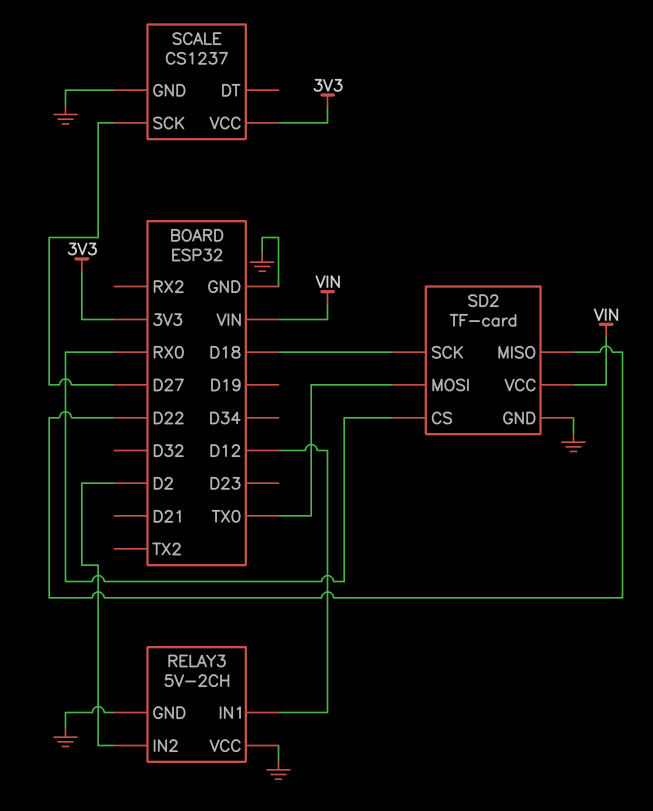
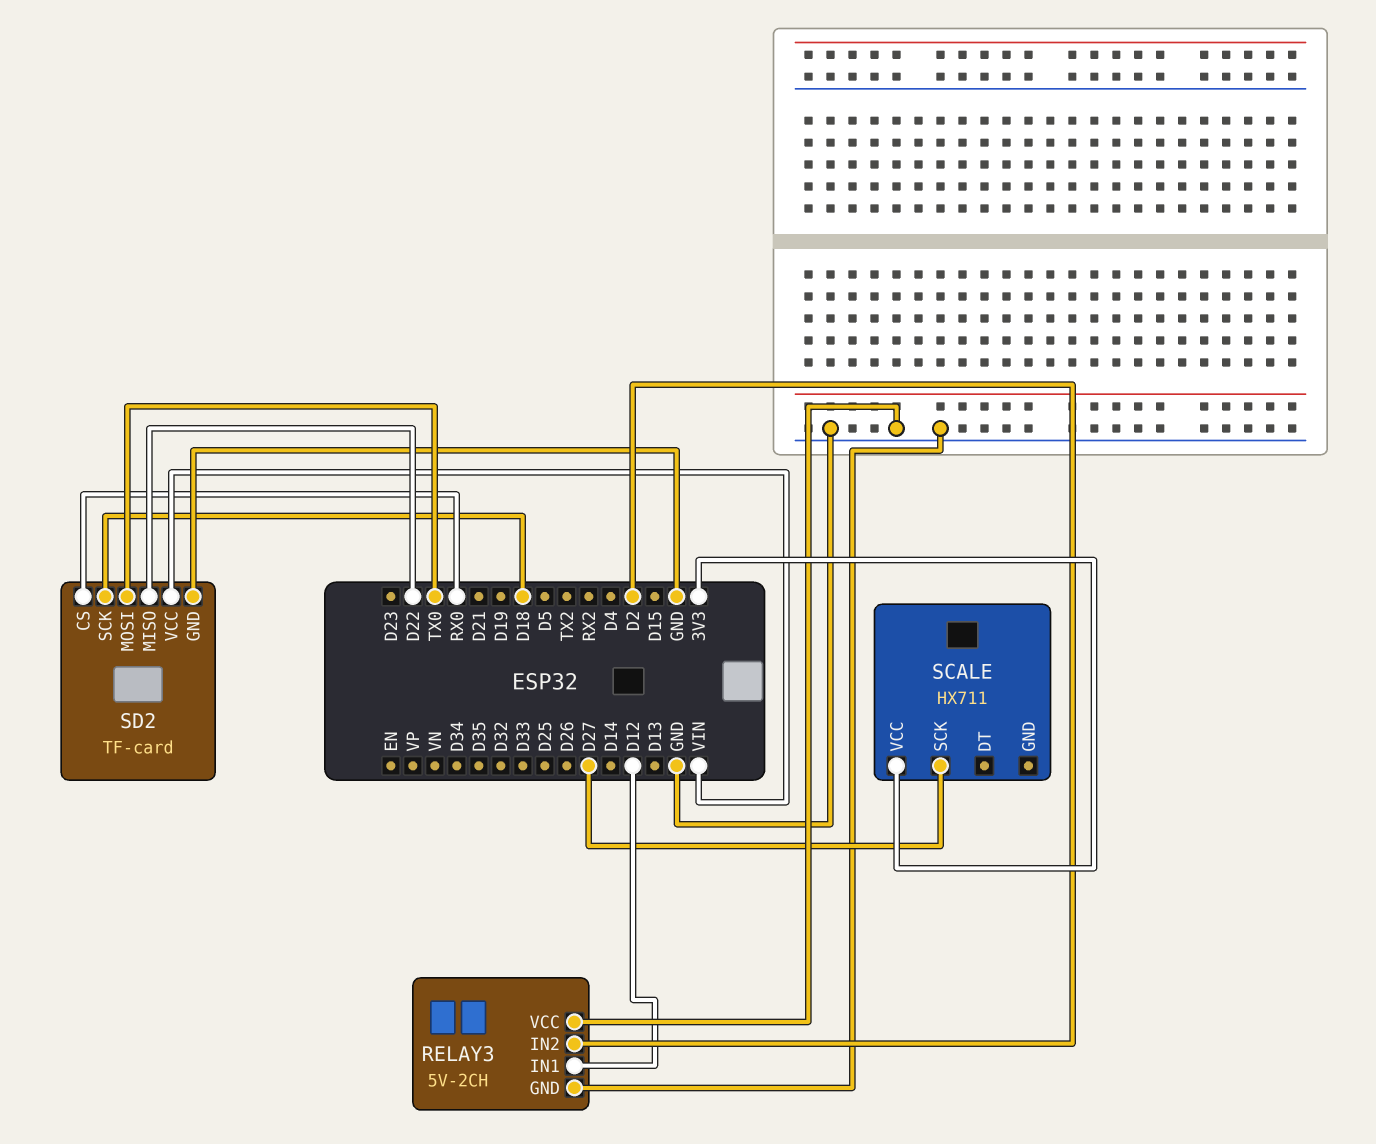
SCALE: CS1237 -> HX711
SCALE pin GND: GND -> none

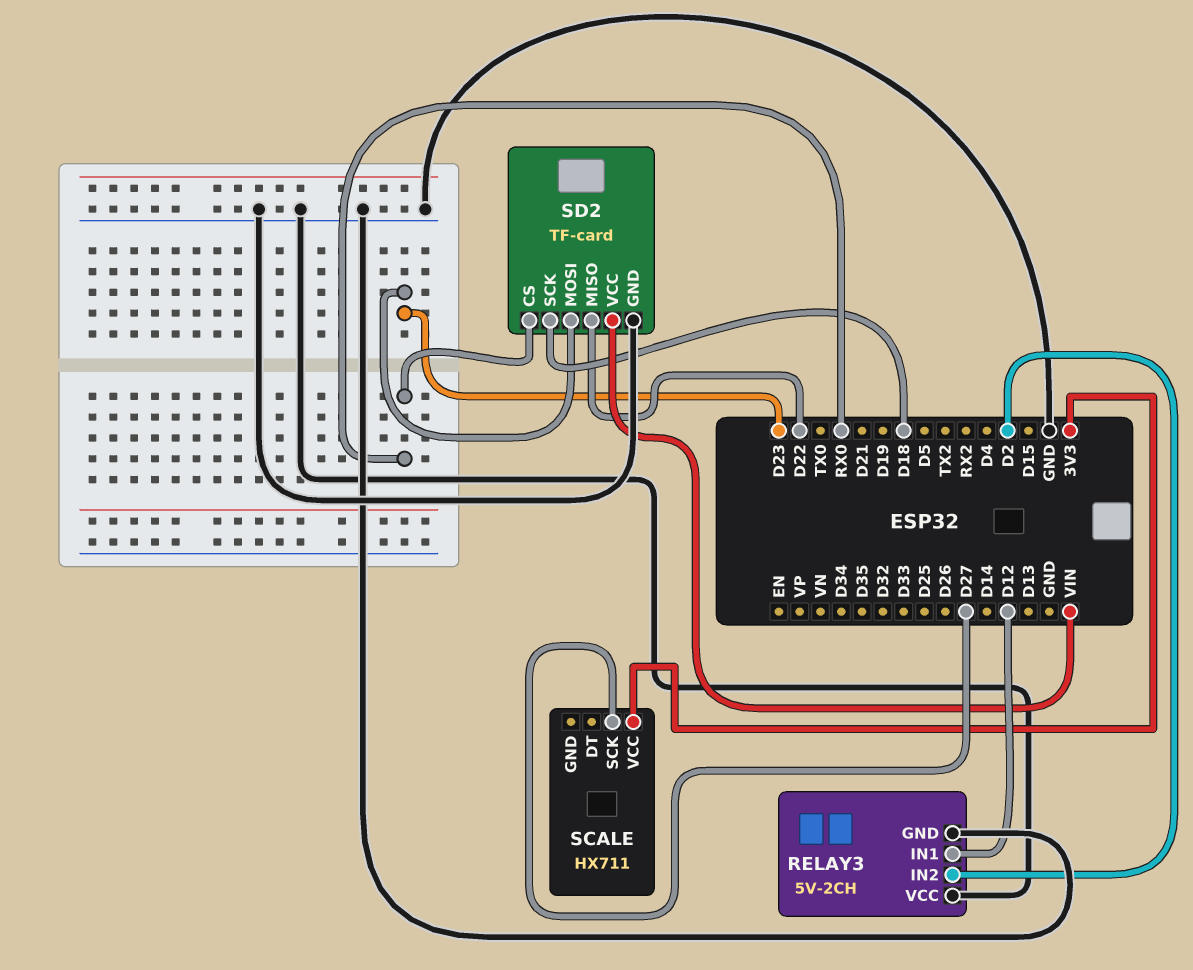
SD2 pin MOSI: TX0 -> D23

